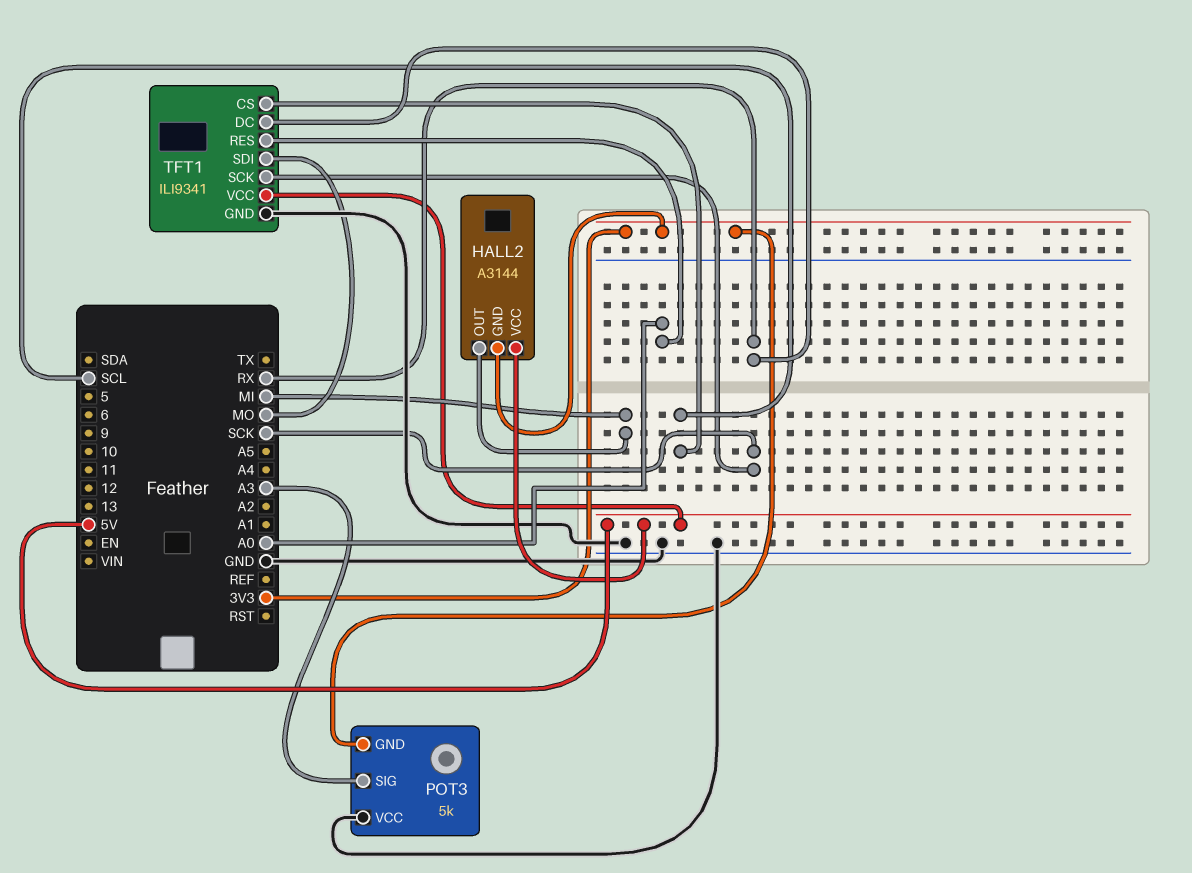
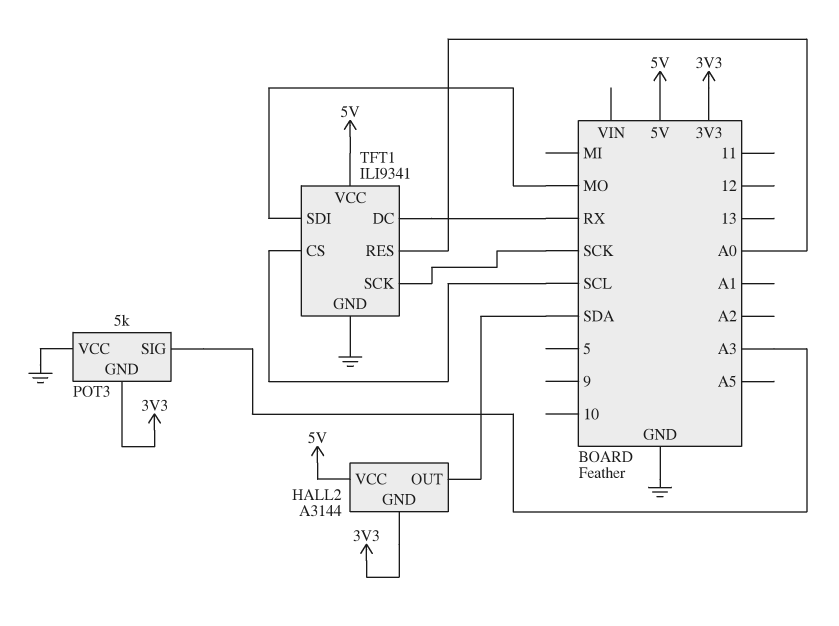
HALL2 pin OUT: MI -> SDA

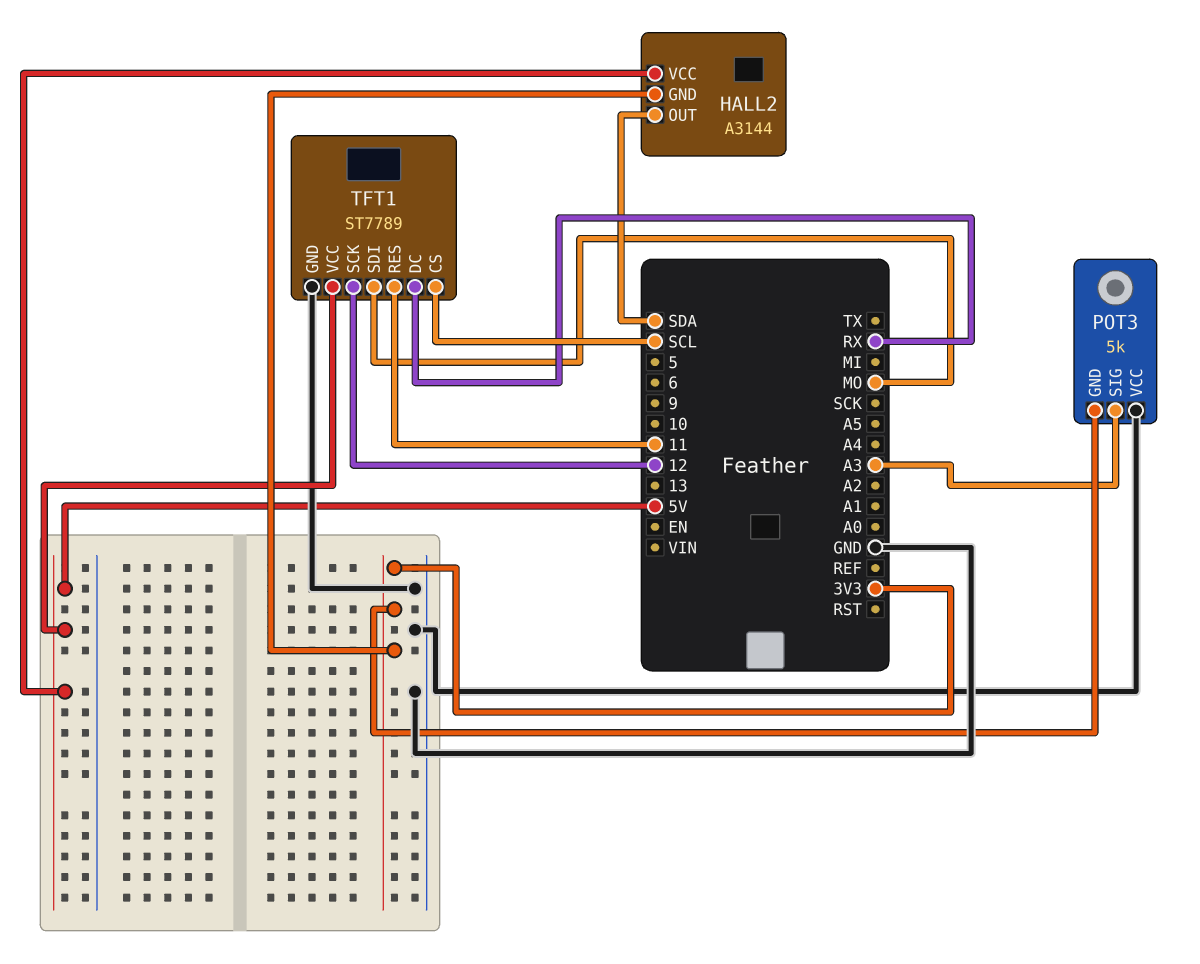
TFT1: ILI9341 -> ST7789
TFT1 pin RES: A0 -> 11
TFT1 pin SCK: SCK -> 12

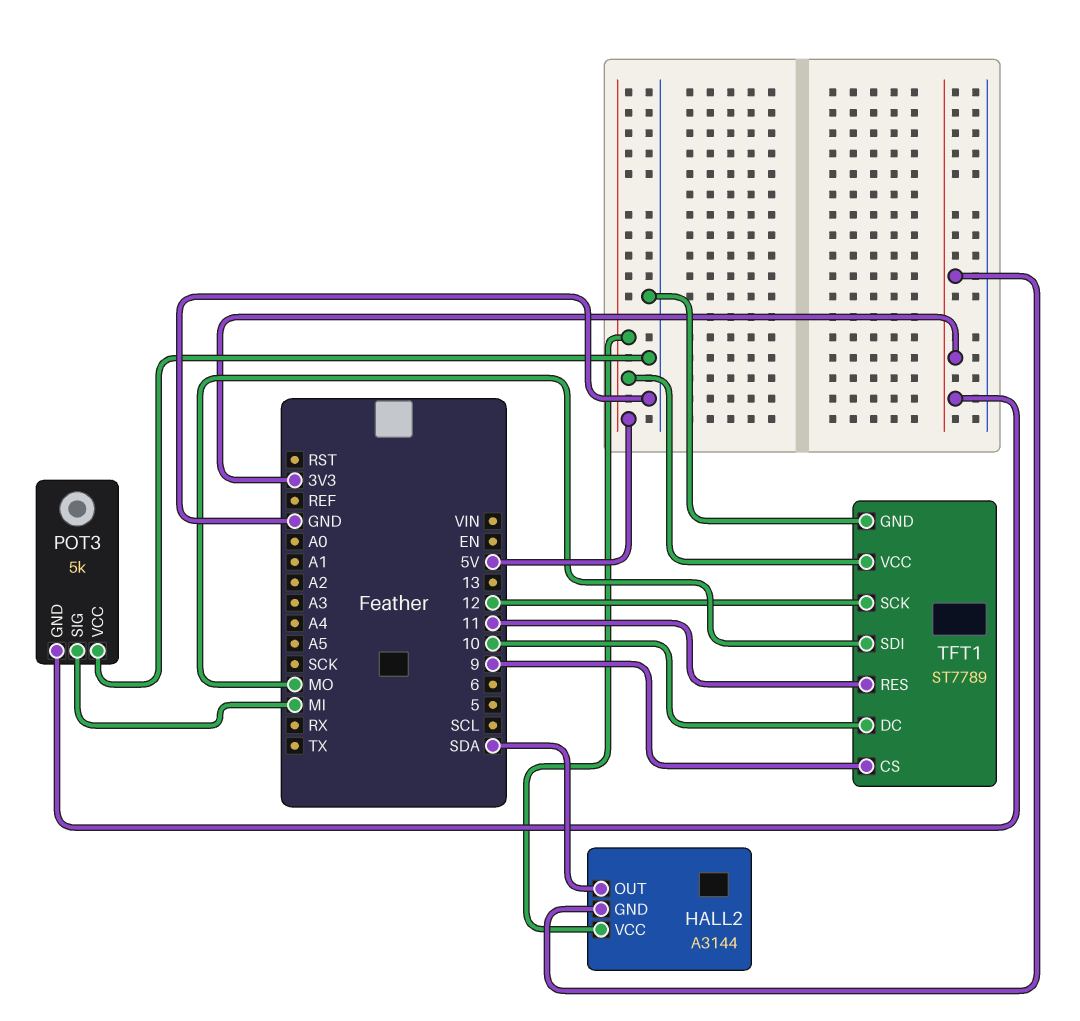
POT3 pin SIG: A3 -> MI
TFT1 pin CS: SCL -> 9
TFT1 pin DC: RX -> 10

